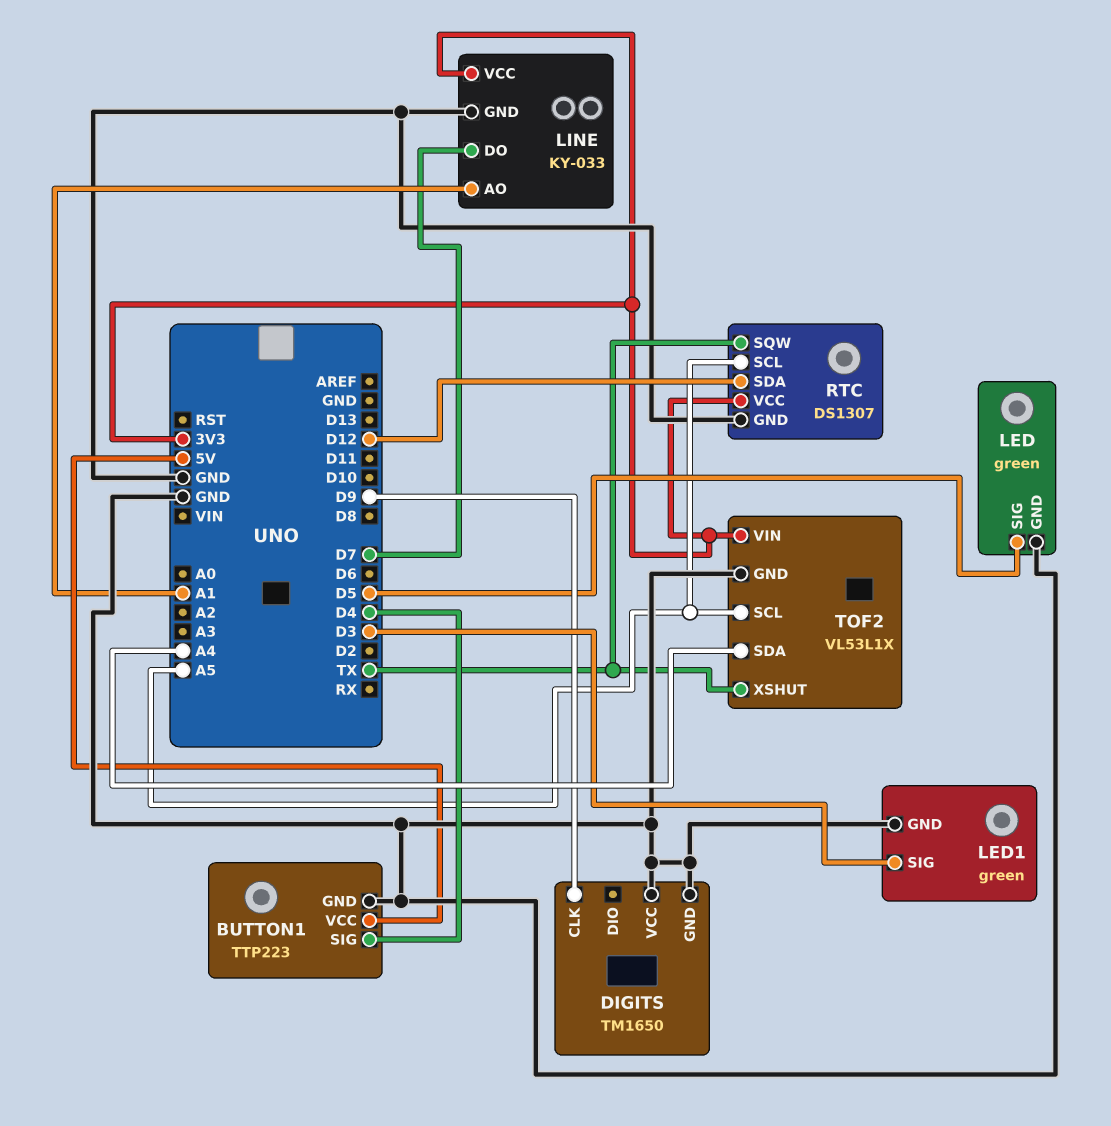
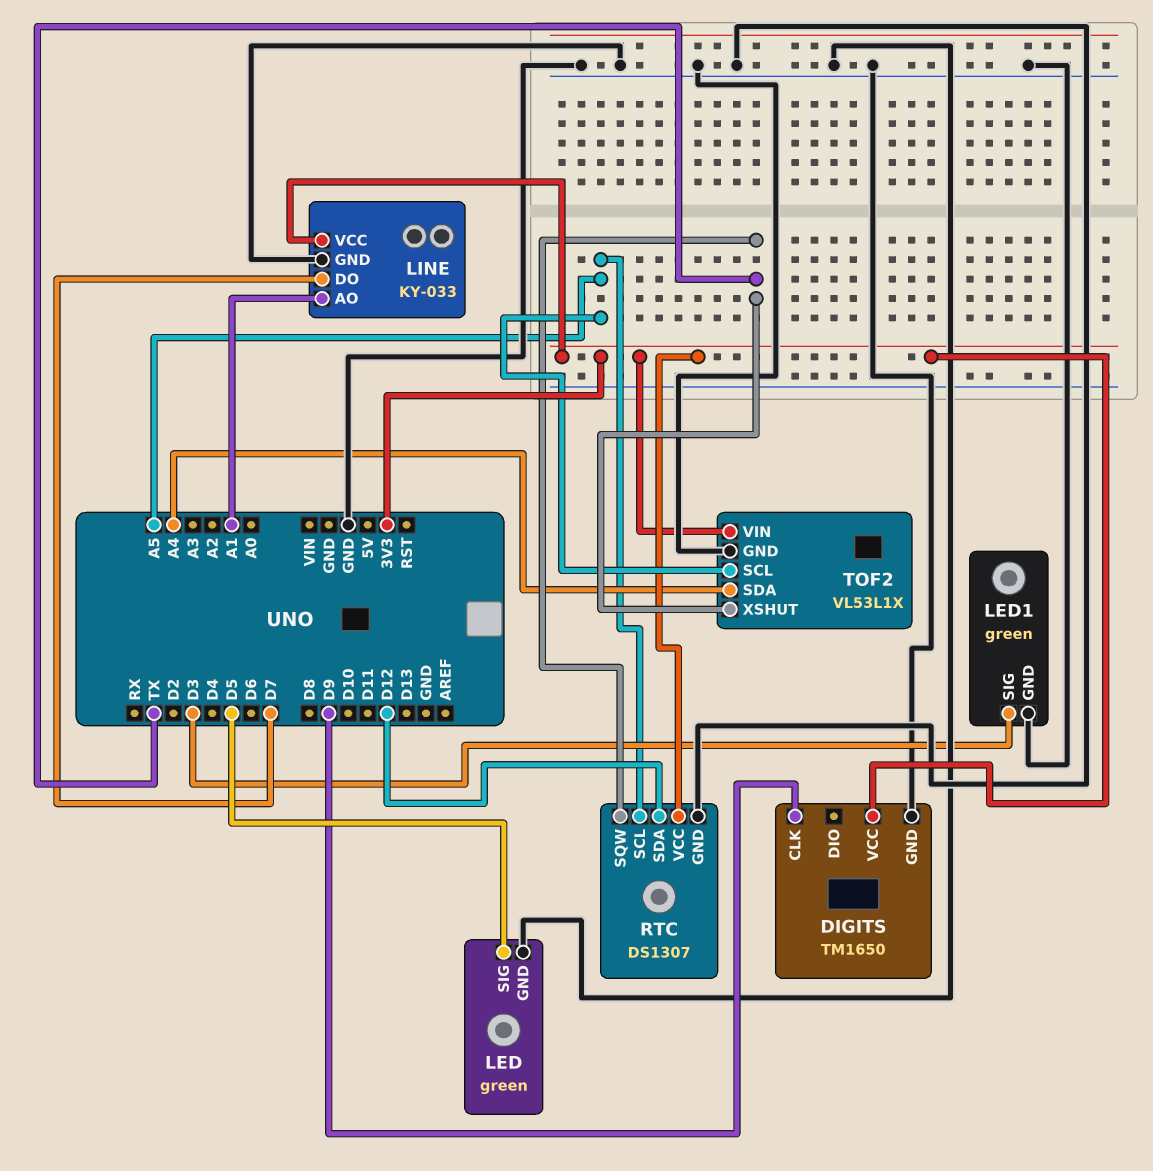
BUTTON1: TTP223 -> none
BUTTON1 pin GND: GND -> none
BUTTON1 pin SIG: D4 -> none
BUTTON1 pin VCC: 5V -> none
DIGITS pin VCC: GND -> 3V3

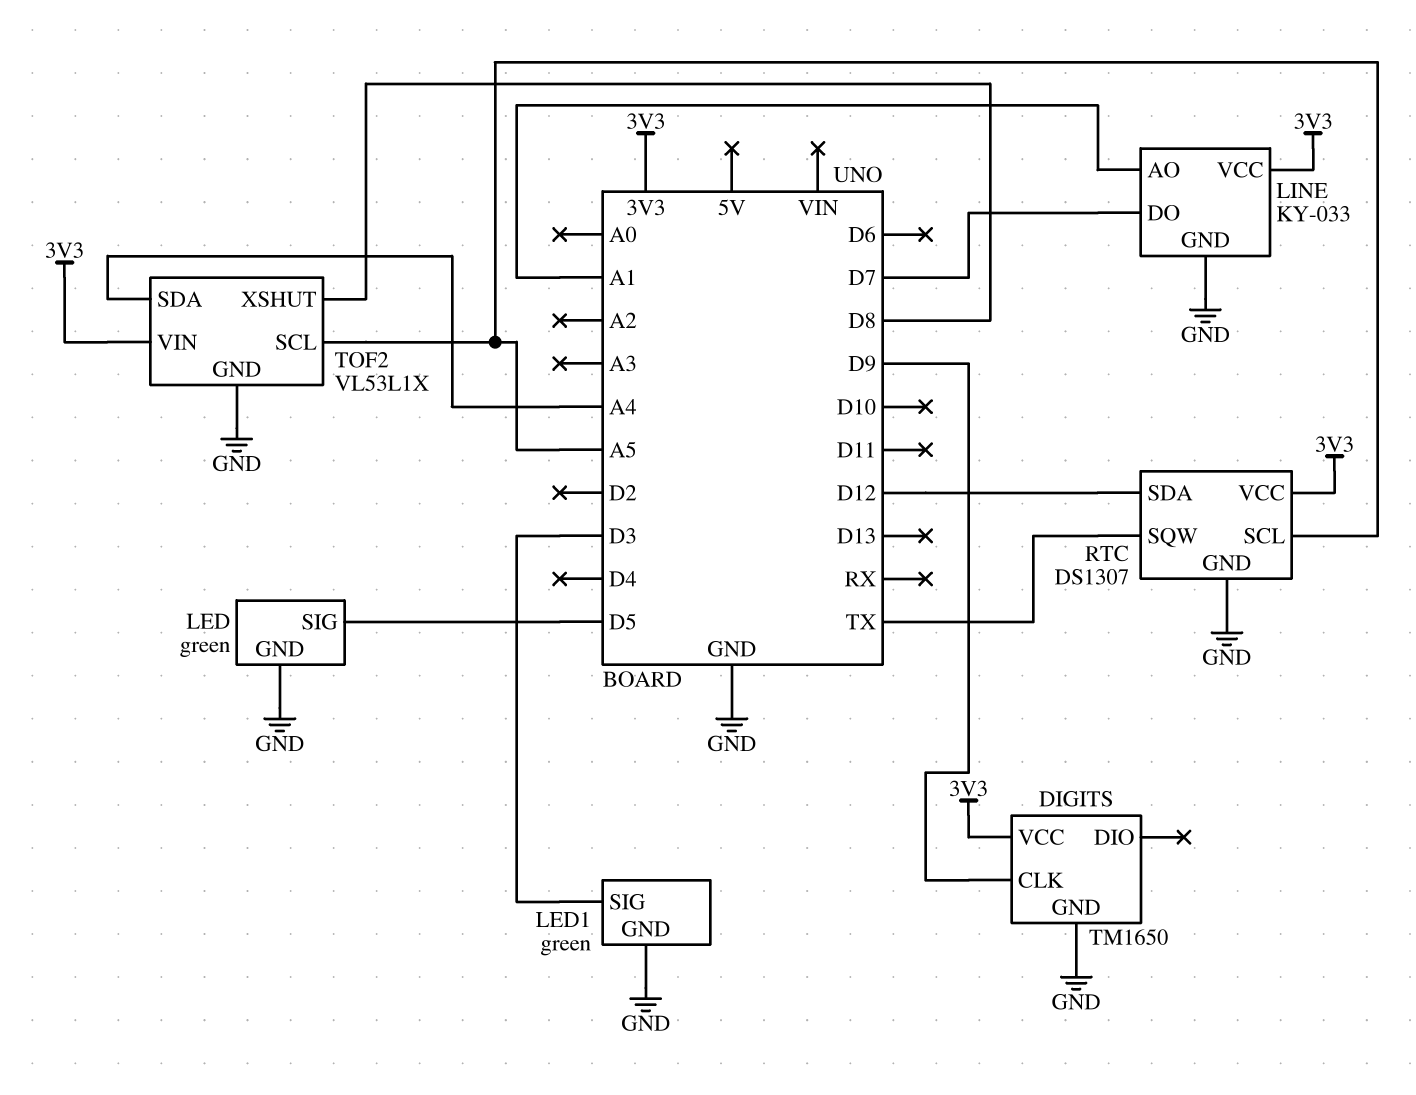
TOF2 pin XSHUT: TX -> D8

